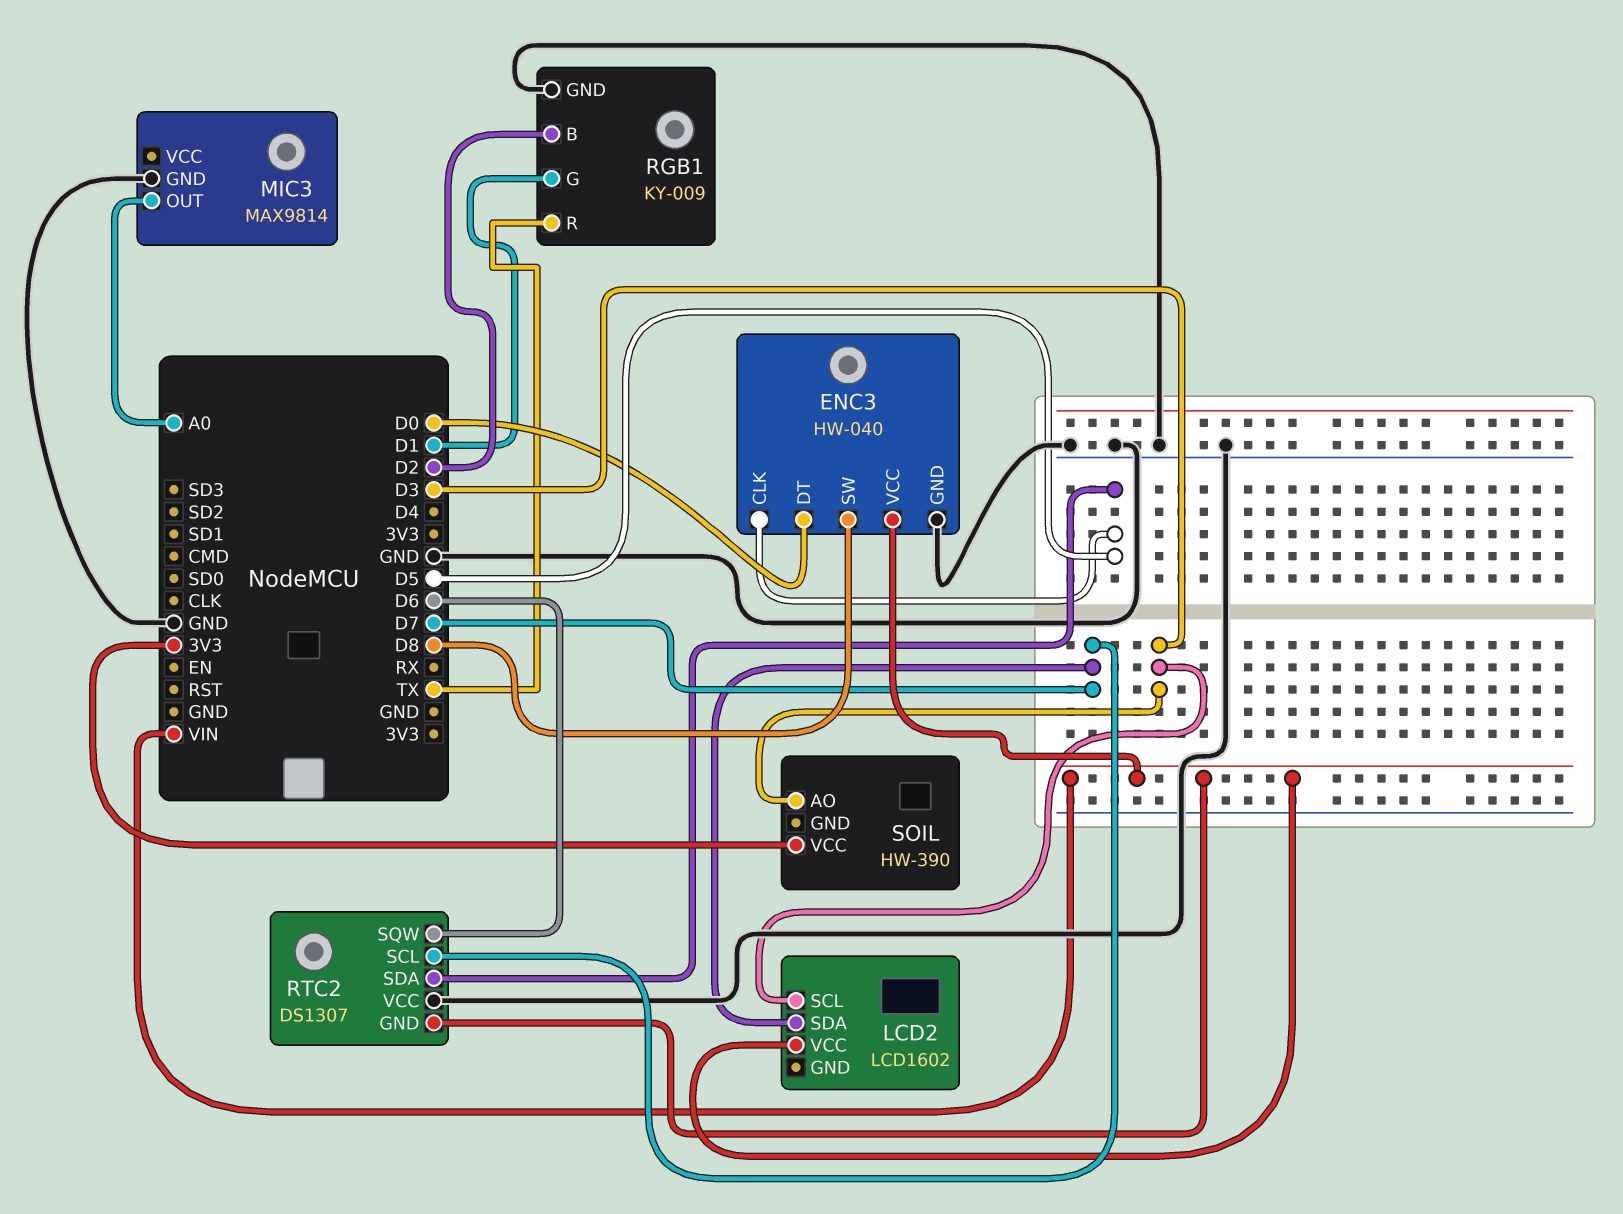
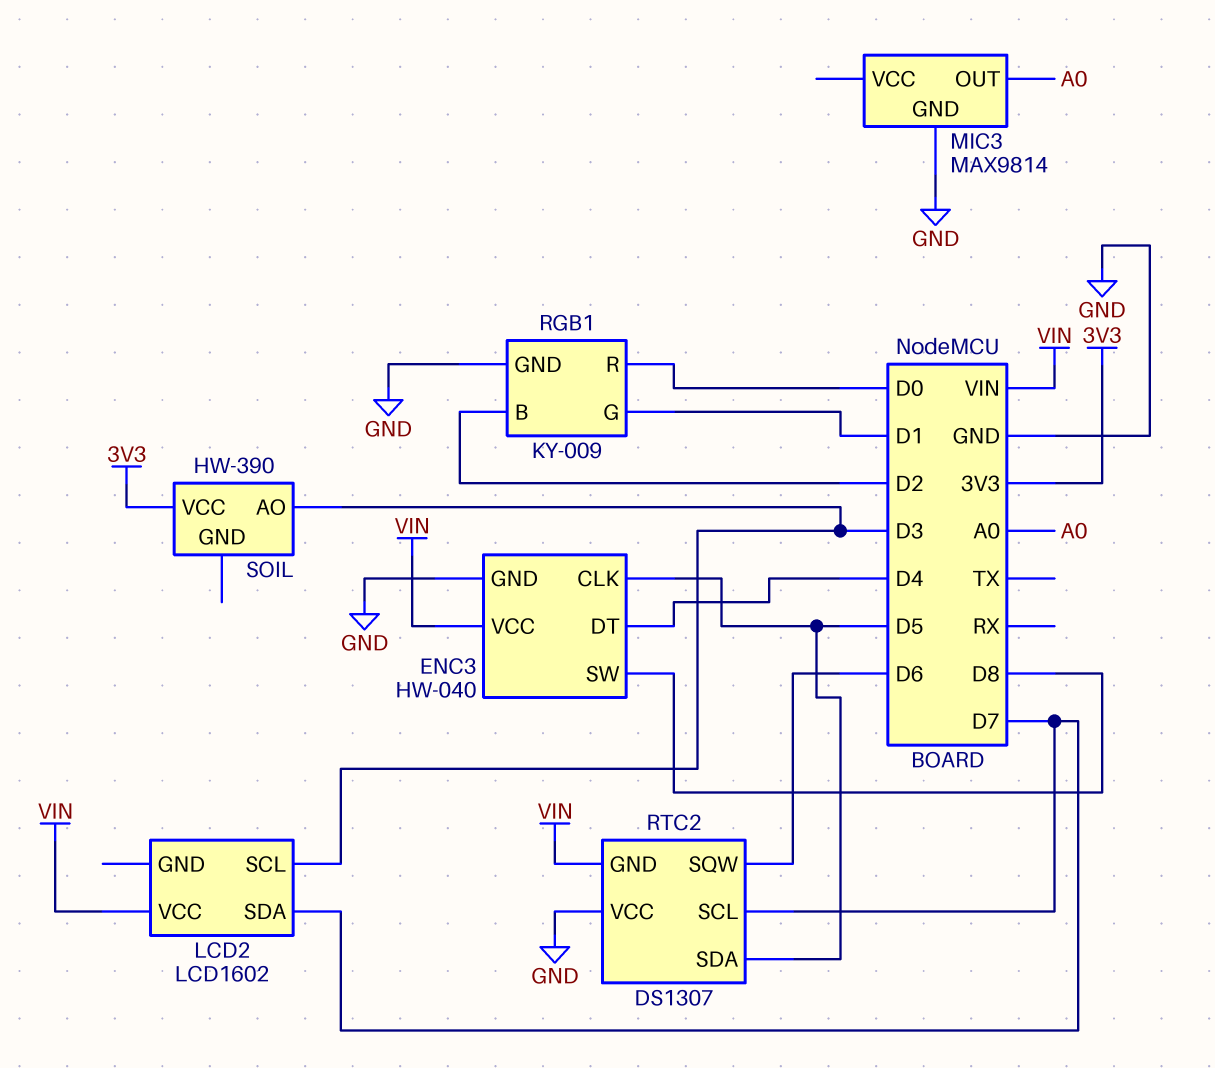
ENC3 pin DT: D0 -> D4
RGB1 pin R: TX -> D0

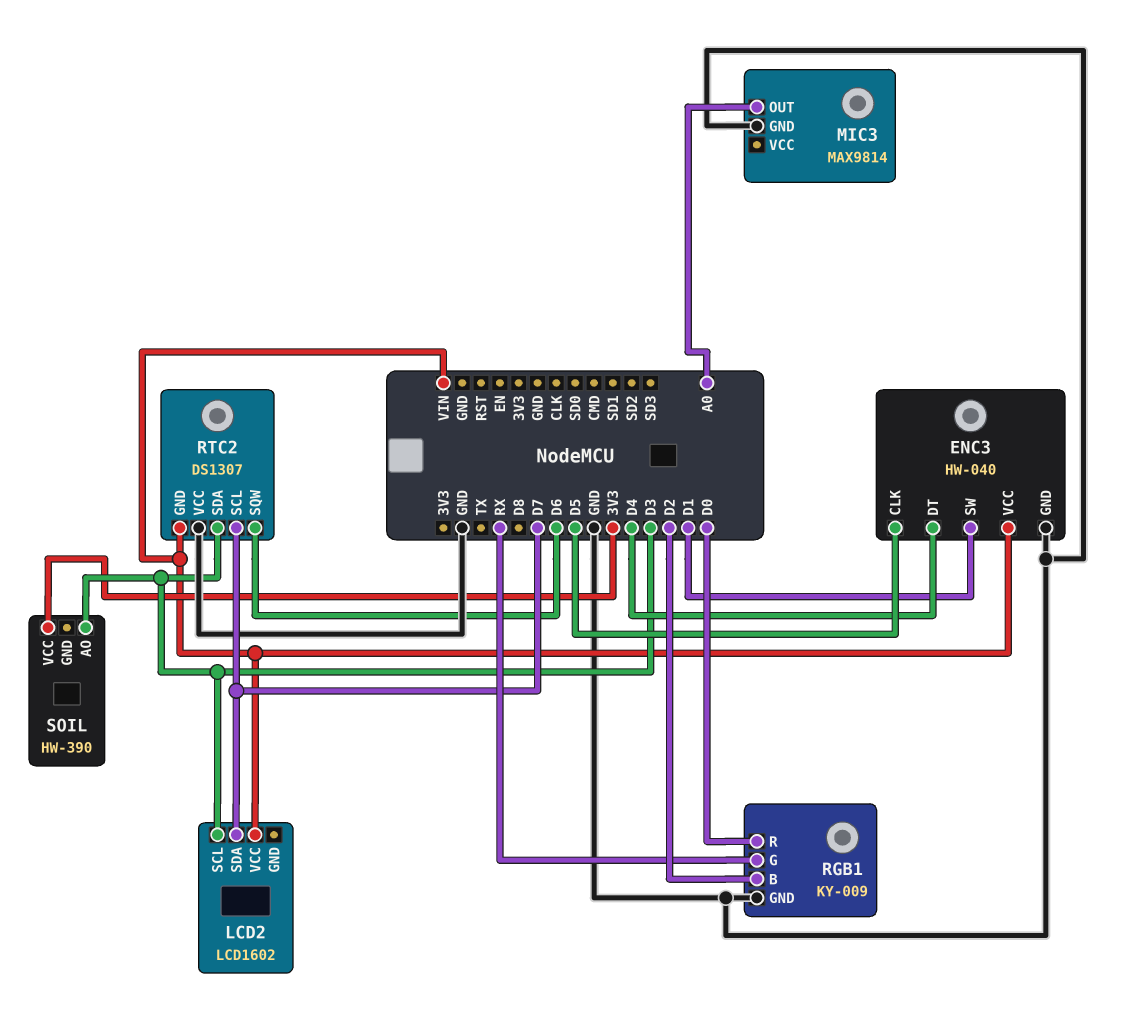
ENC3 pin SW: D8 -> D1
RGB1 pin G: D1 -> RX
RTC2 pin SDA: D5 -> D3

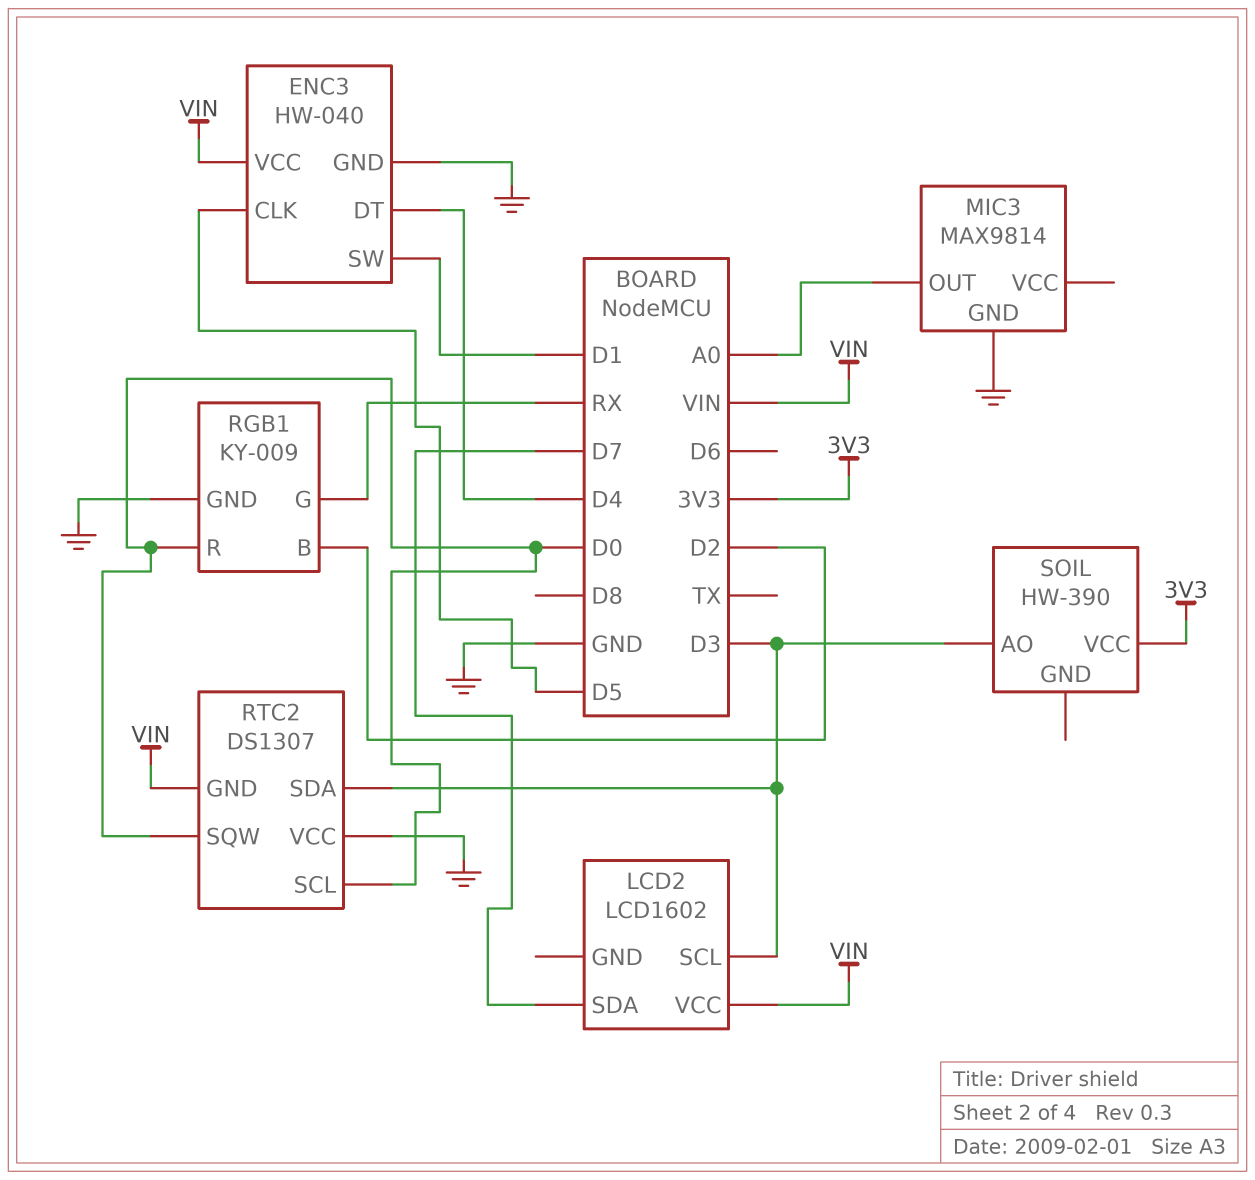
RTC2 pin SCL: D7 -> D0
RTC2 pin SQW: D6 -> D0

